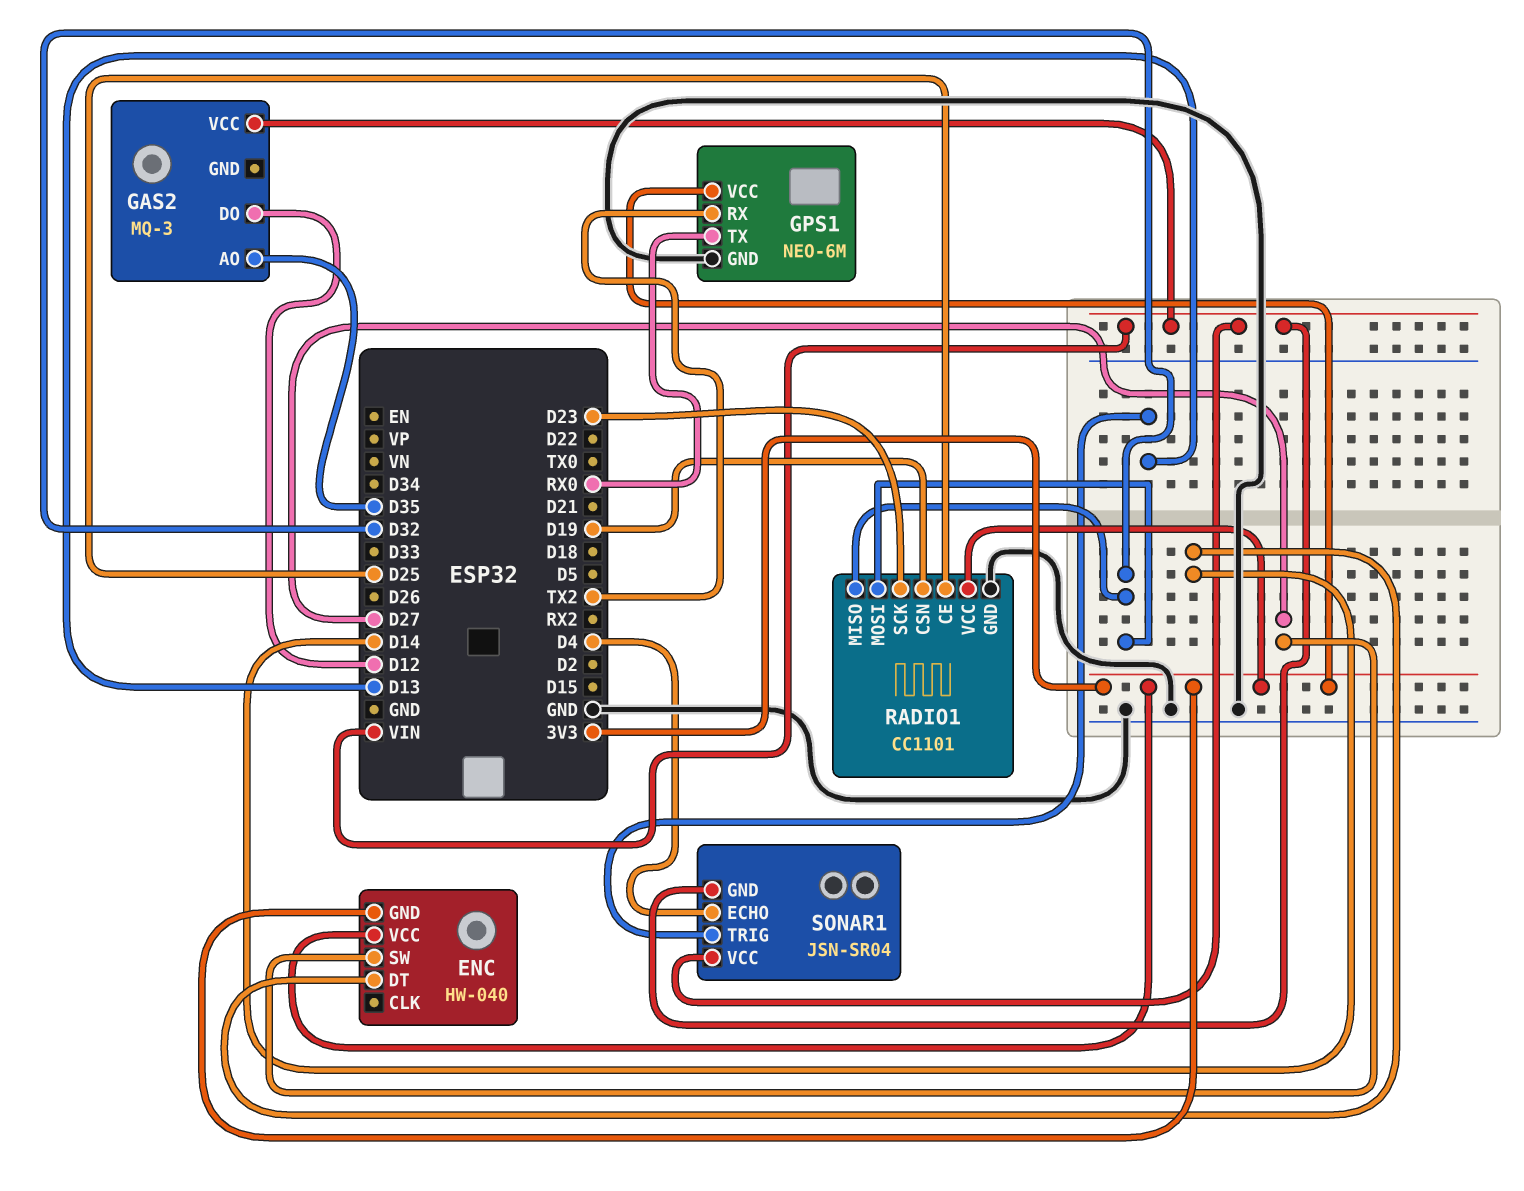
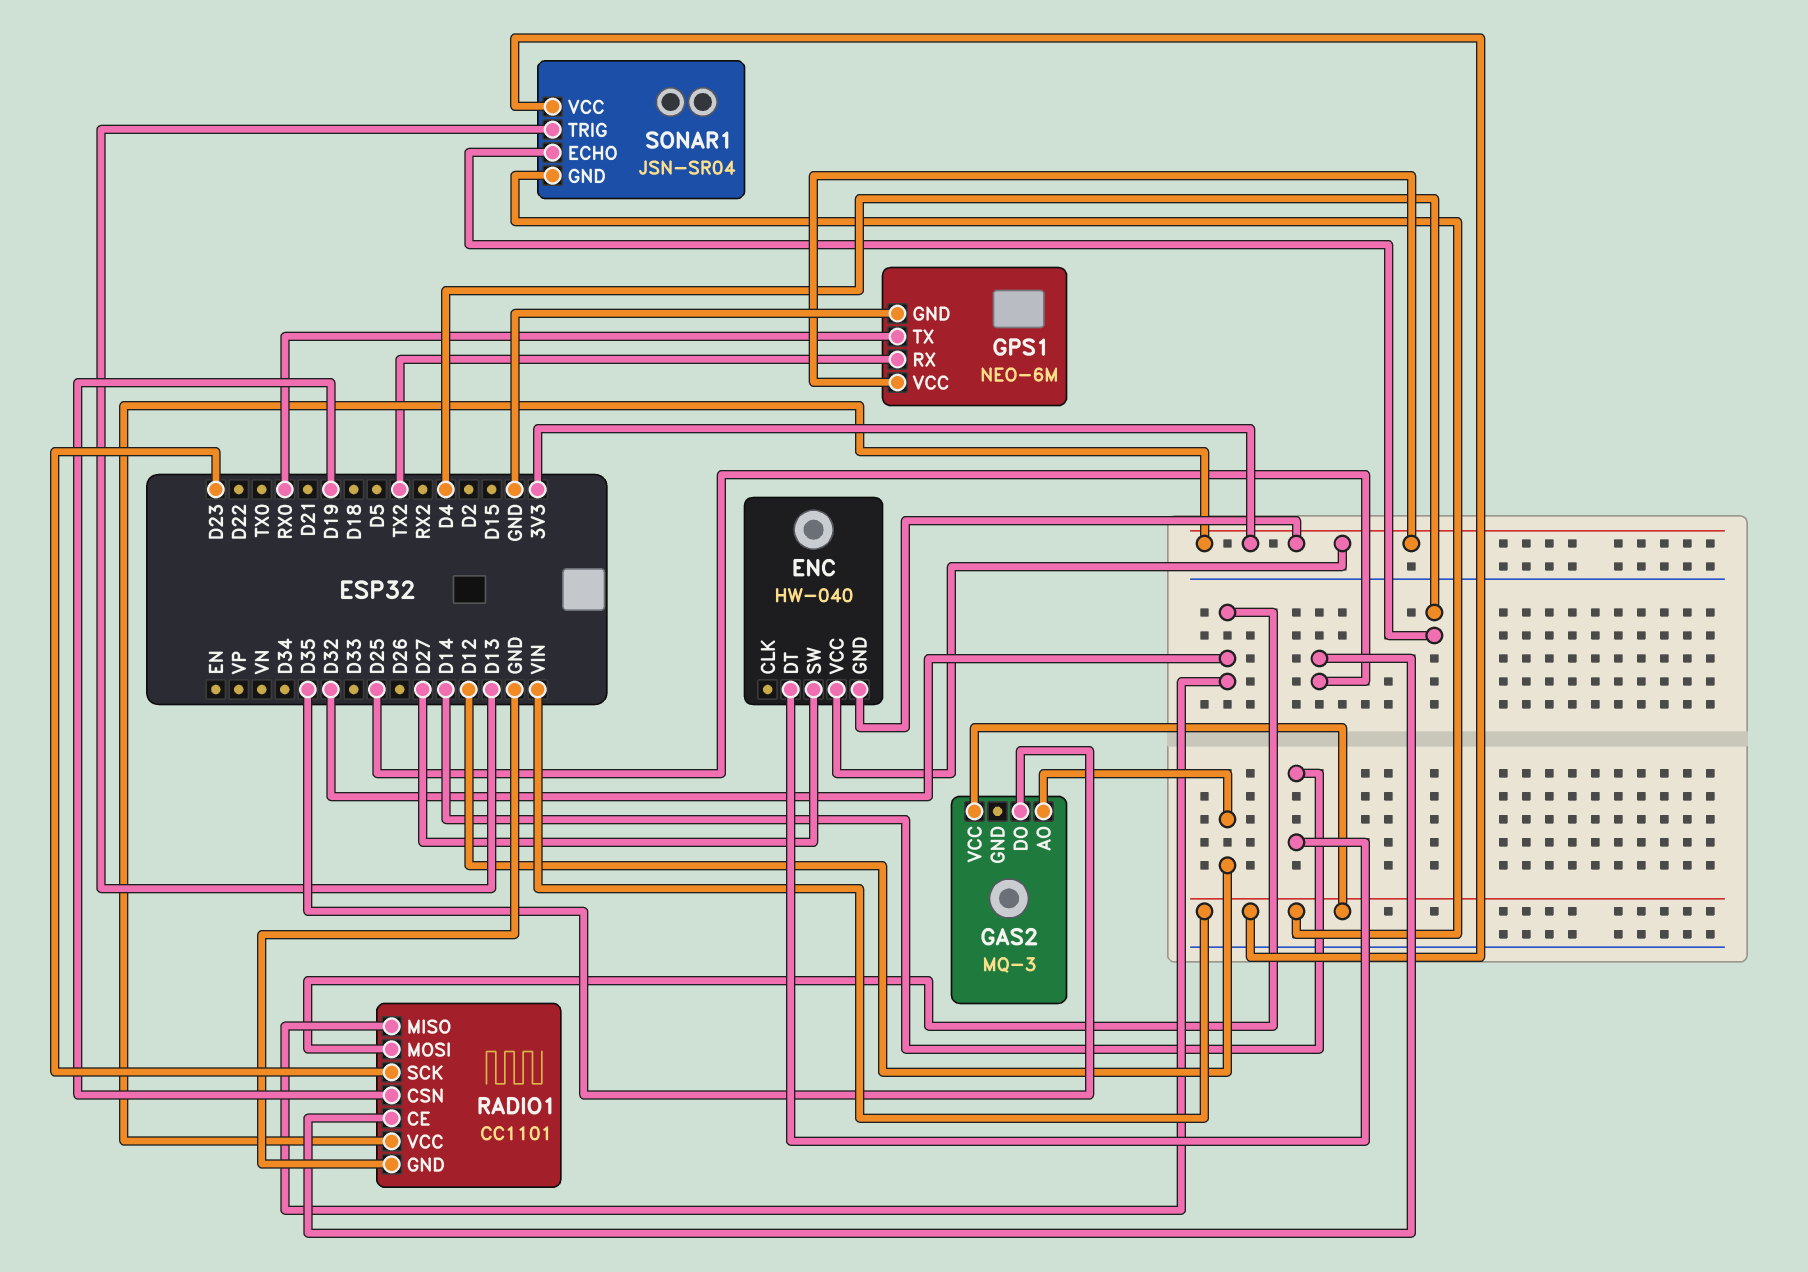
GAS2 pin AO: D35 -> D12
GAS2 pin DO: D12 -> D35

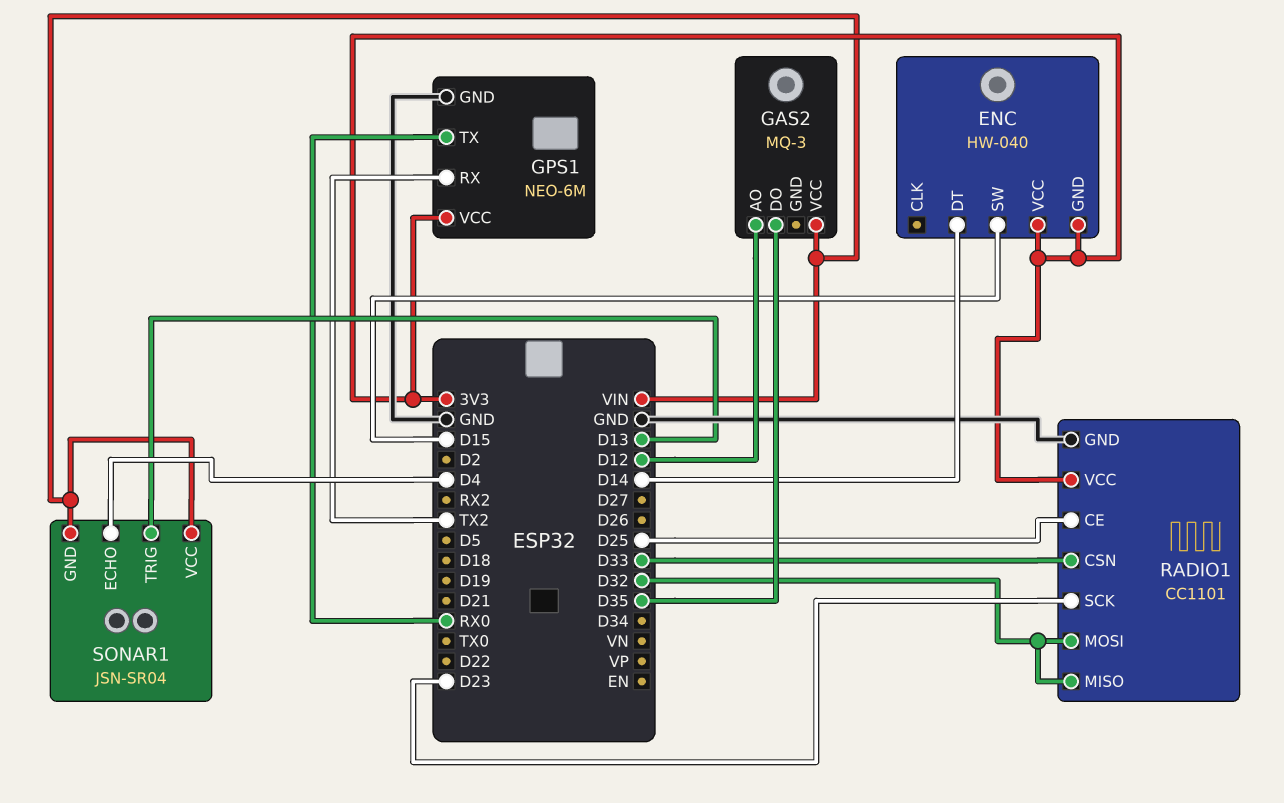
ENC pin SW: D27 -> D15
RADIO1 pin CSN: D19 -> D33

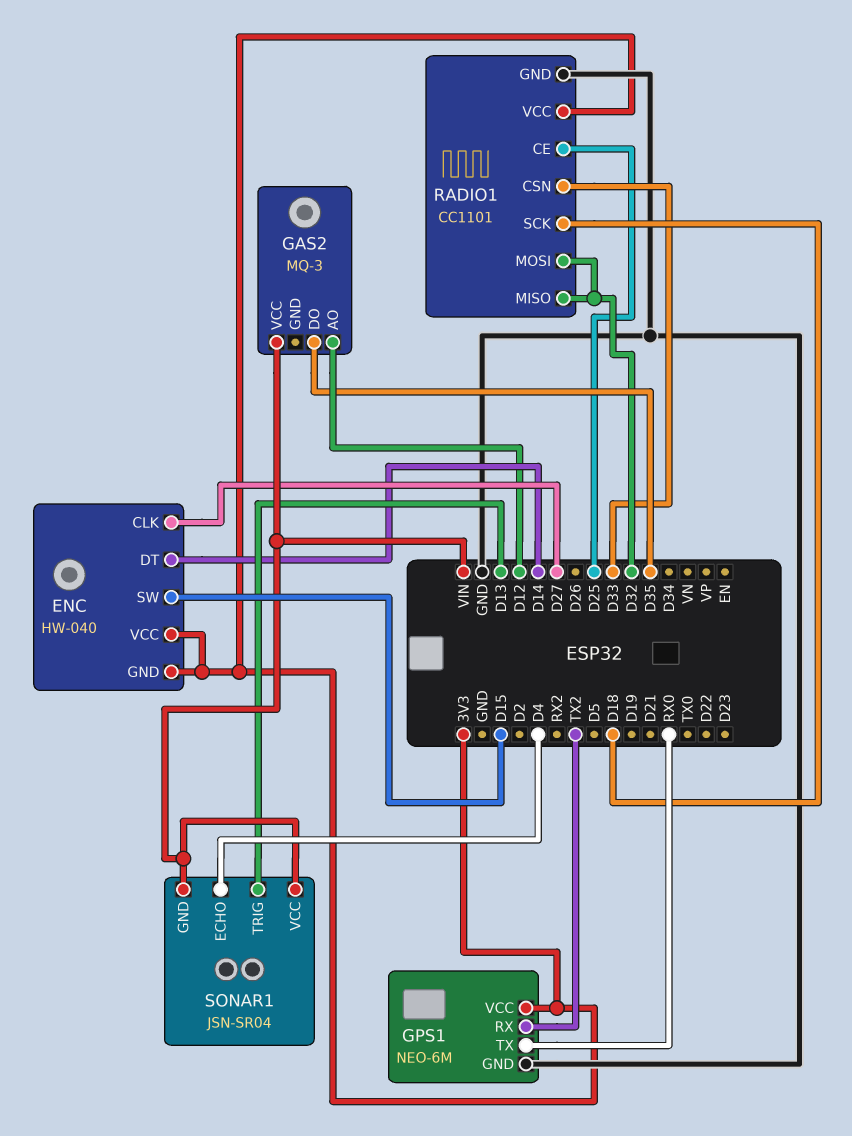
ENC pin CLK: none -> D27
RADIO1 pin SCK: D23 -> D18

